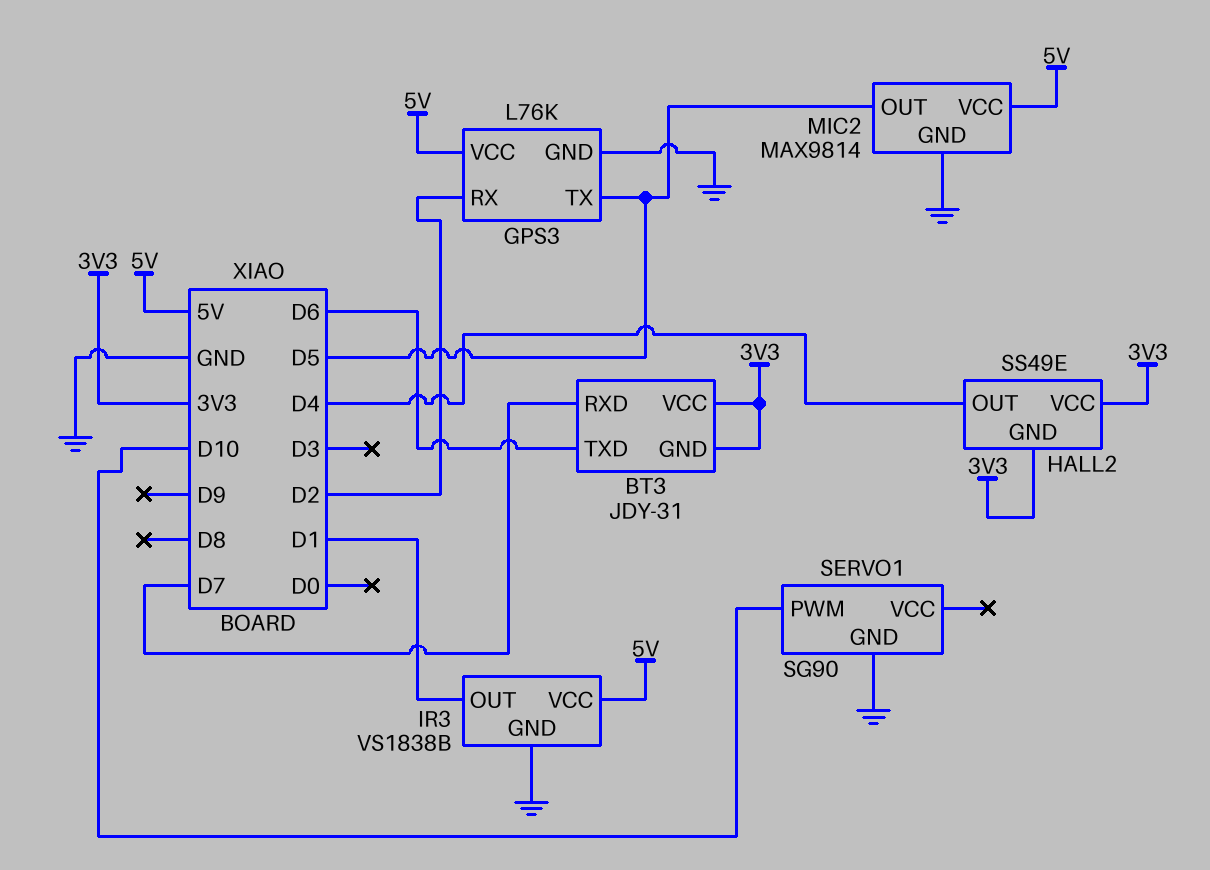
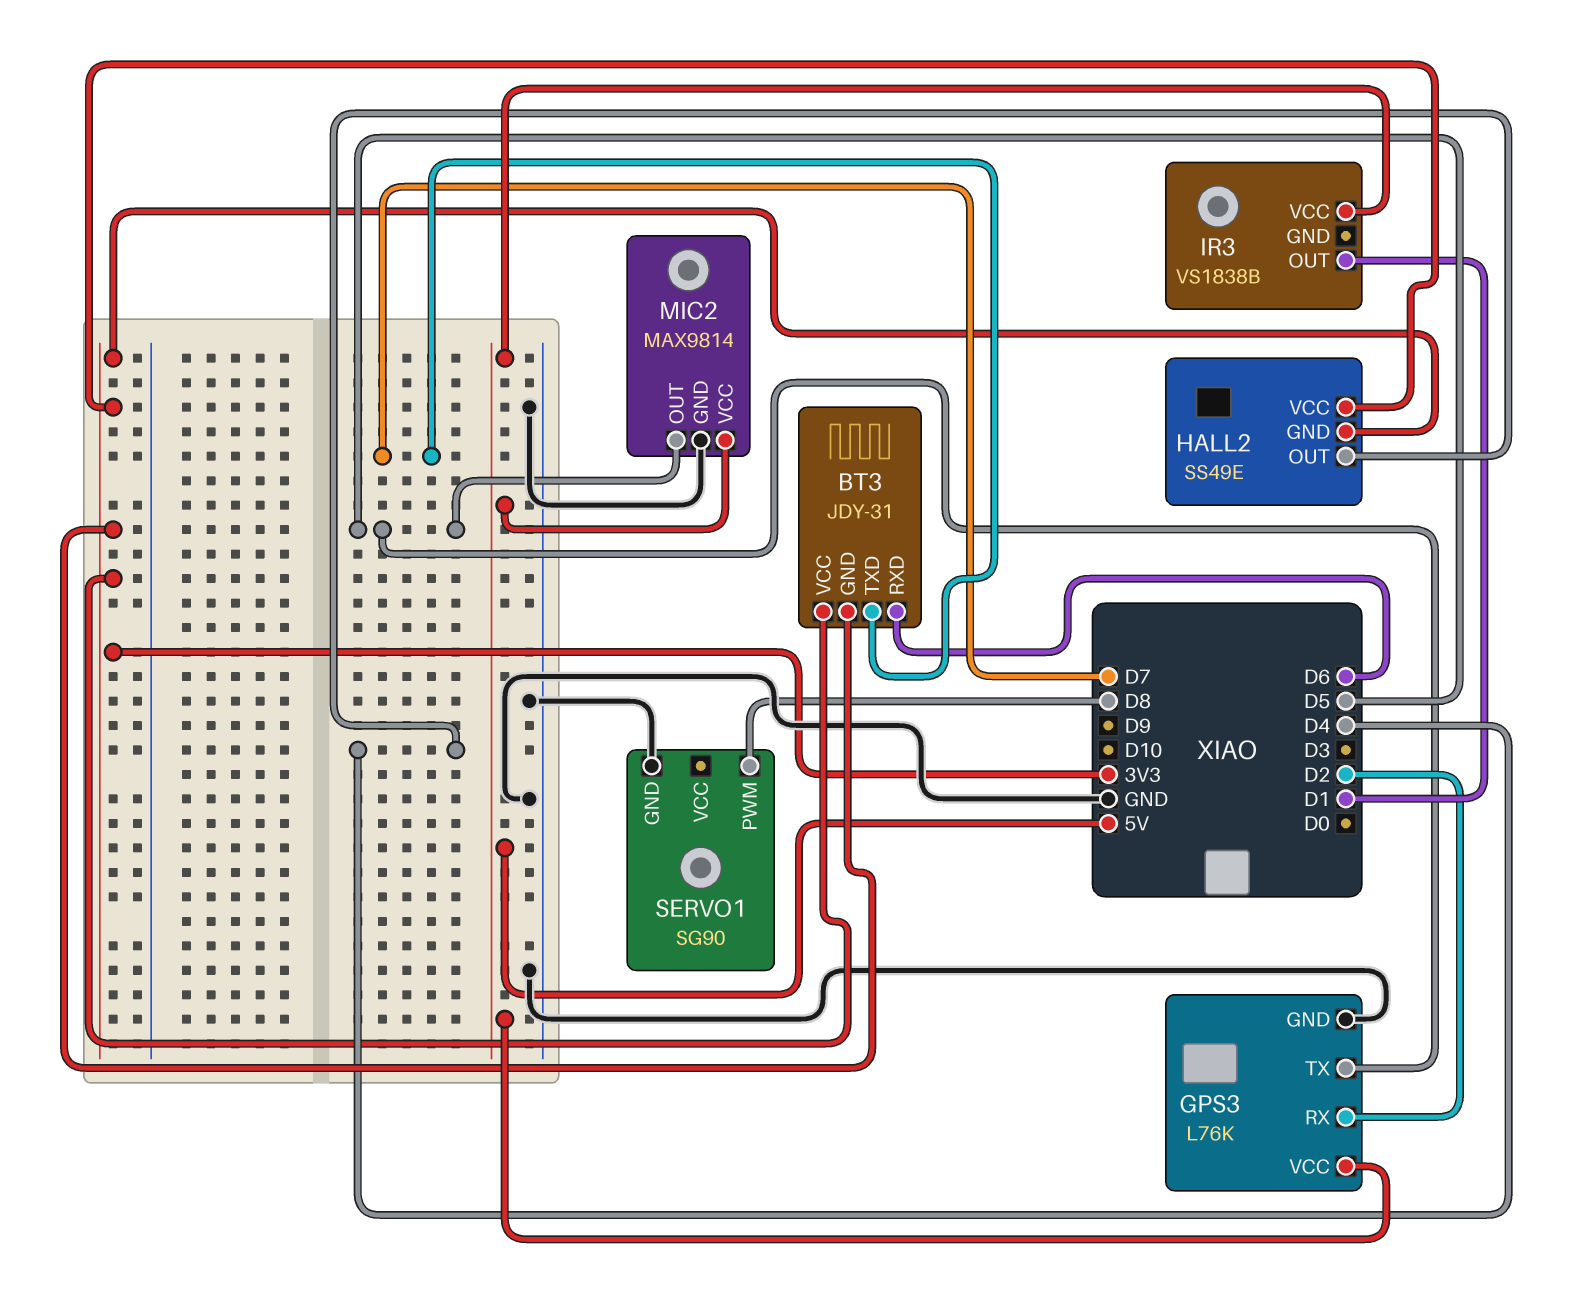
BT3 pin RXD: D7 -> D6
BT3 pin TXD: D6 -> D7
IR3 pin GND: GND -> none
SERVO1 pin PWM: D10 -> D8

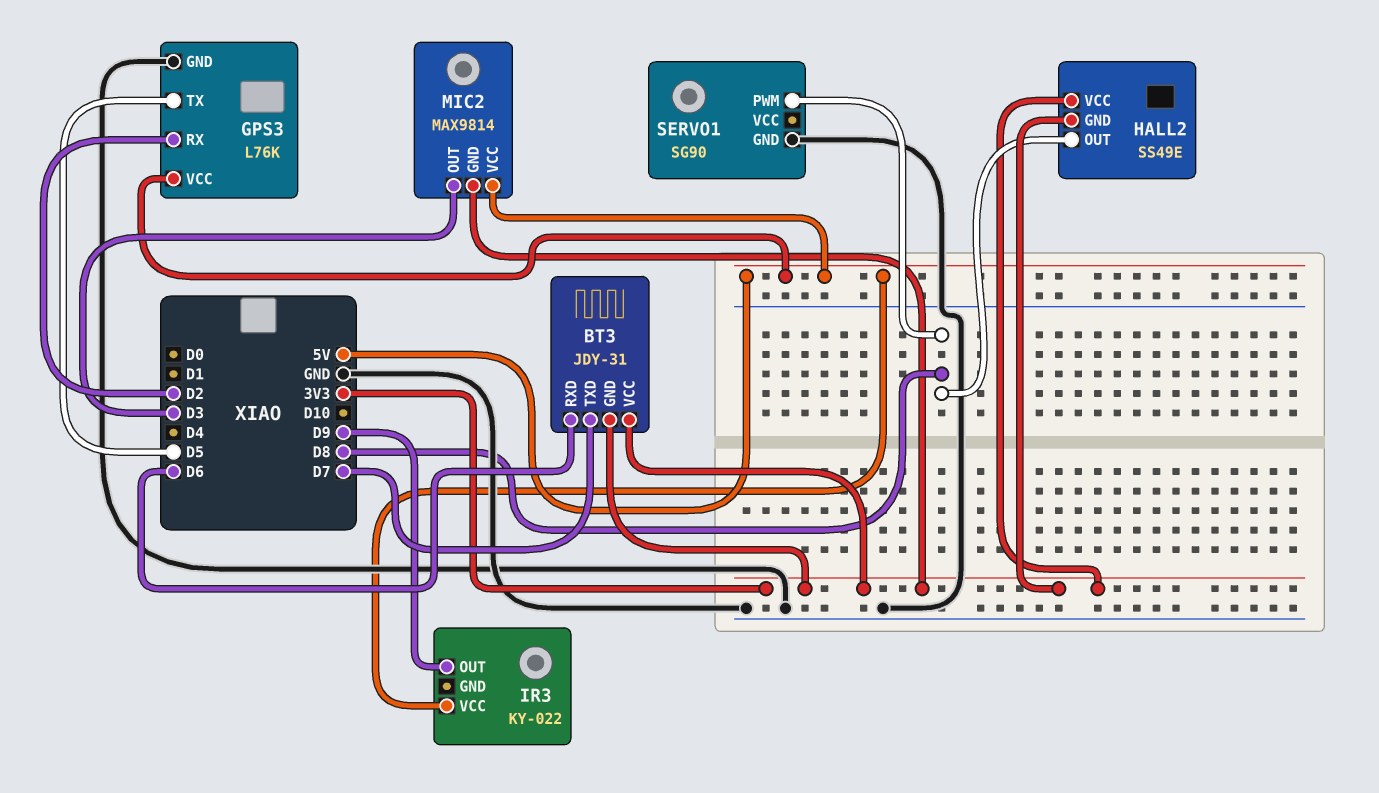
HALL2 pin OUT: D4 -> D8
IR3: VS1838B -> KY-022
IR3 pin OUT: D1 -> D9
MIC2 pin GND: GND -> 3V3
MIC2 pin OUT: D5 -> D3

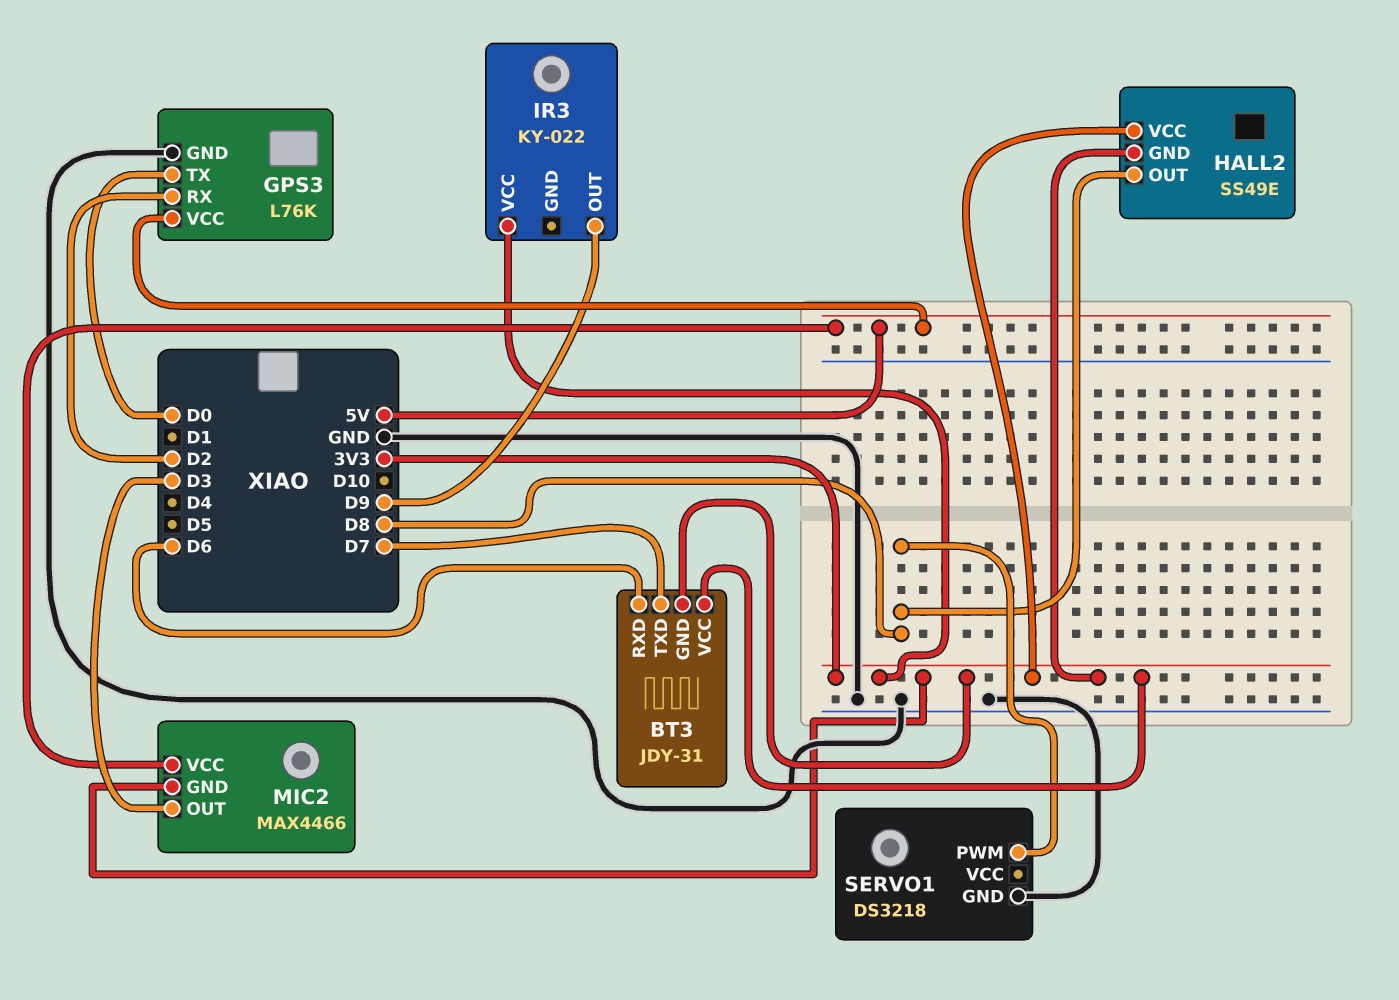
GPS3 pin TX: D5 -> D0
IR3 pin VCC: 5V -> 3V3
MIC2: MAX9814 -> MAX4466
SERVO1: SG90 -> DS3218

